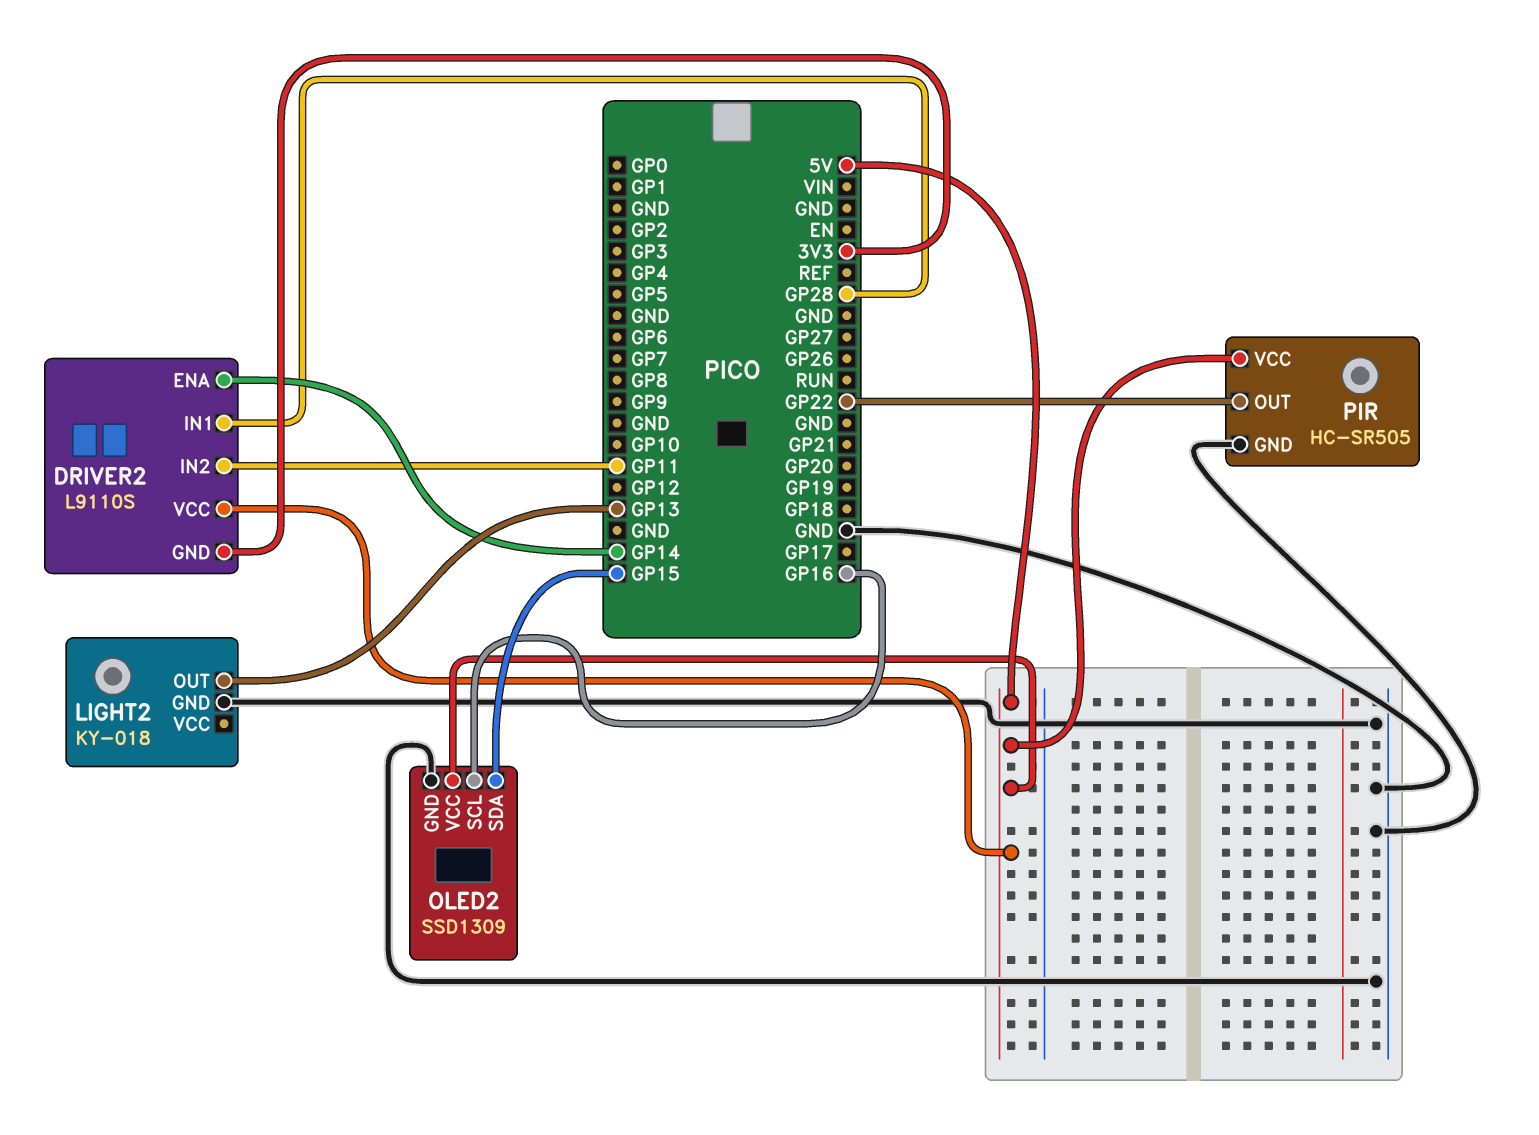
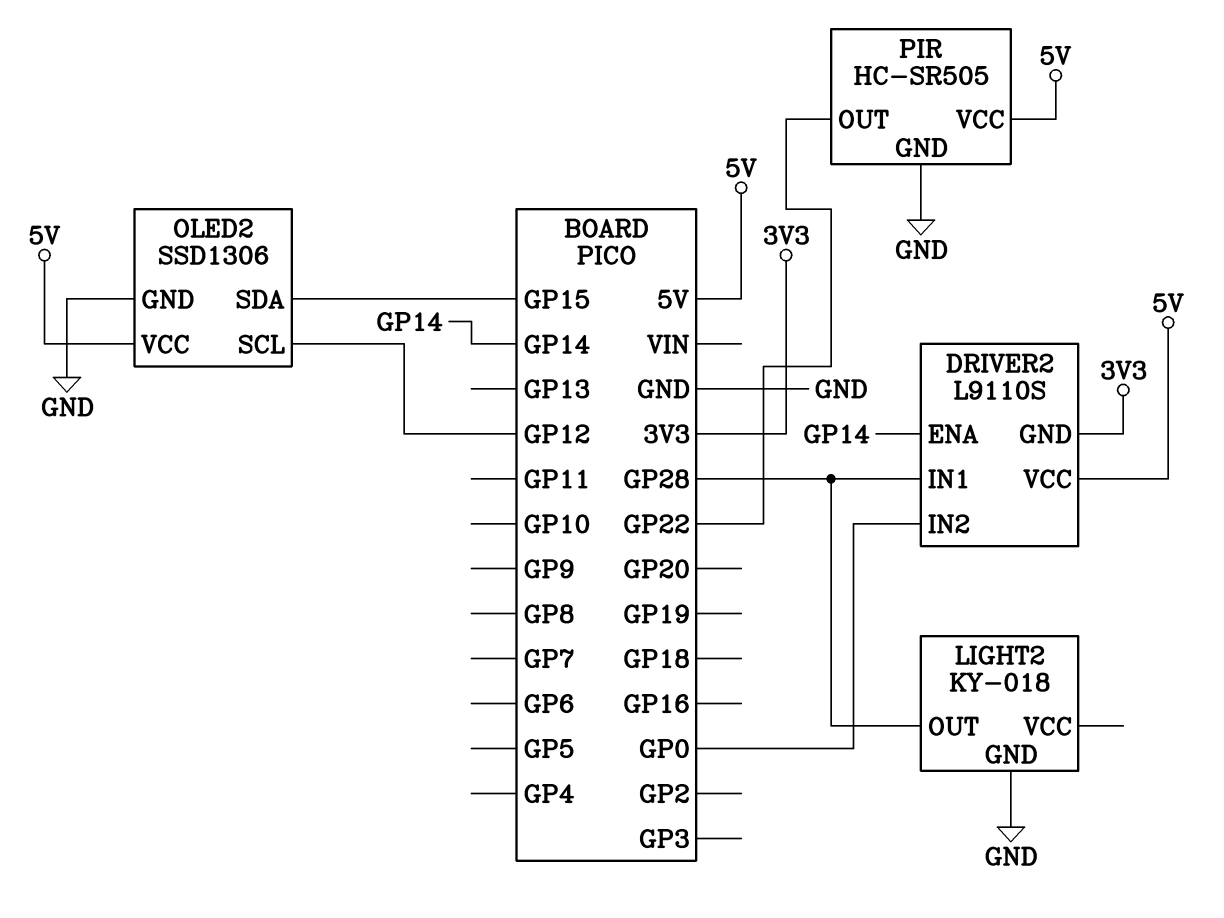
DRIVER2 pin IN2: GP11 -> GP0
LIGHT2 pin OUT: GP13 -> GP28
OLED2: SSD1309 -> SSD1306
OLED2 pin SCL: GP16 -> GP12

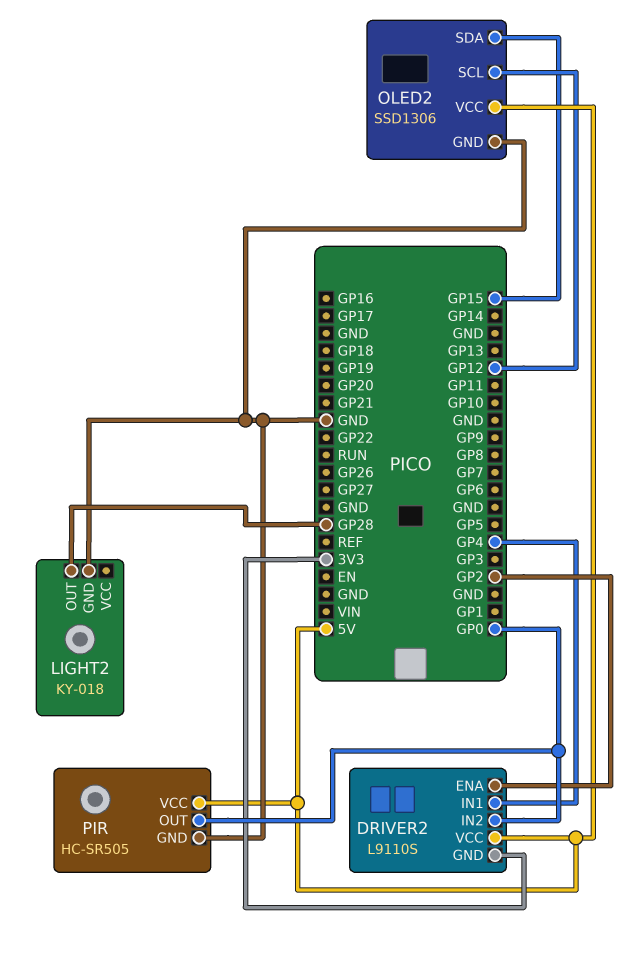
DRIVER2 pin ENA: GP14 -> GP2
DRIVER2 pin IN1: GP28 -> GP4
PIR pin OUT: GP22 -> GP0

